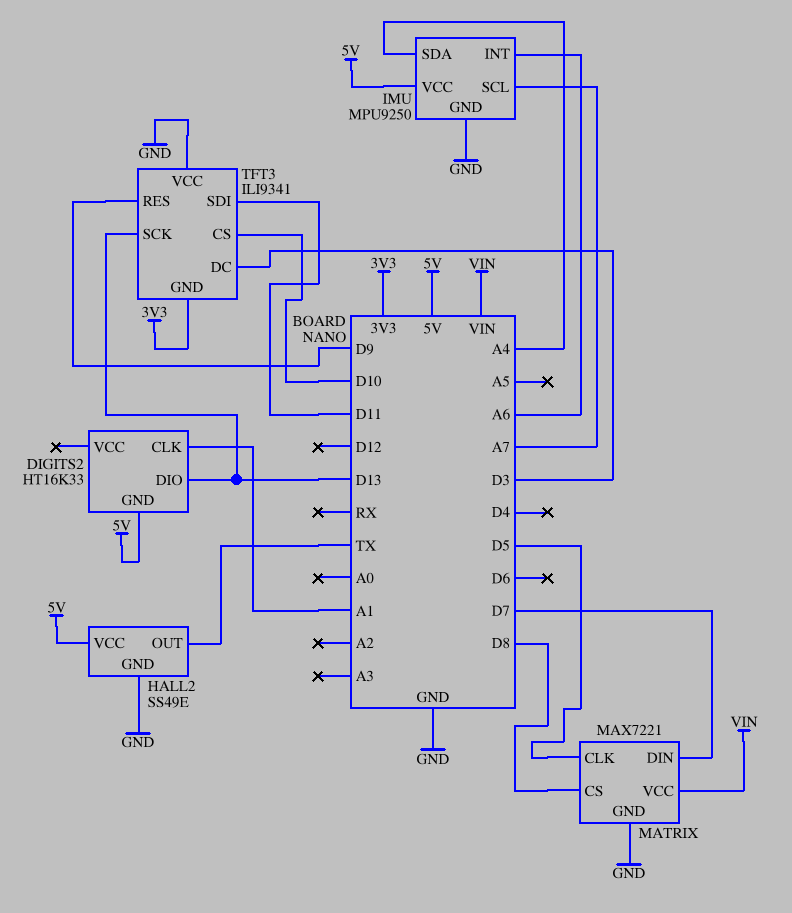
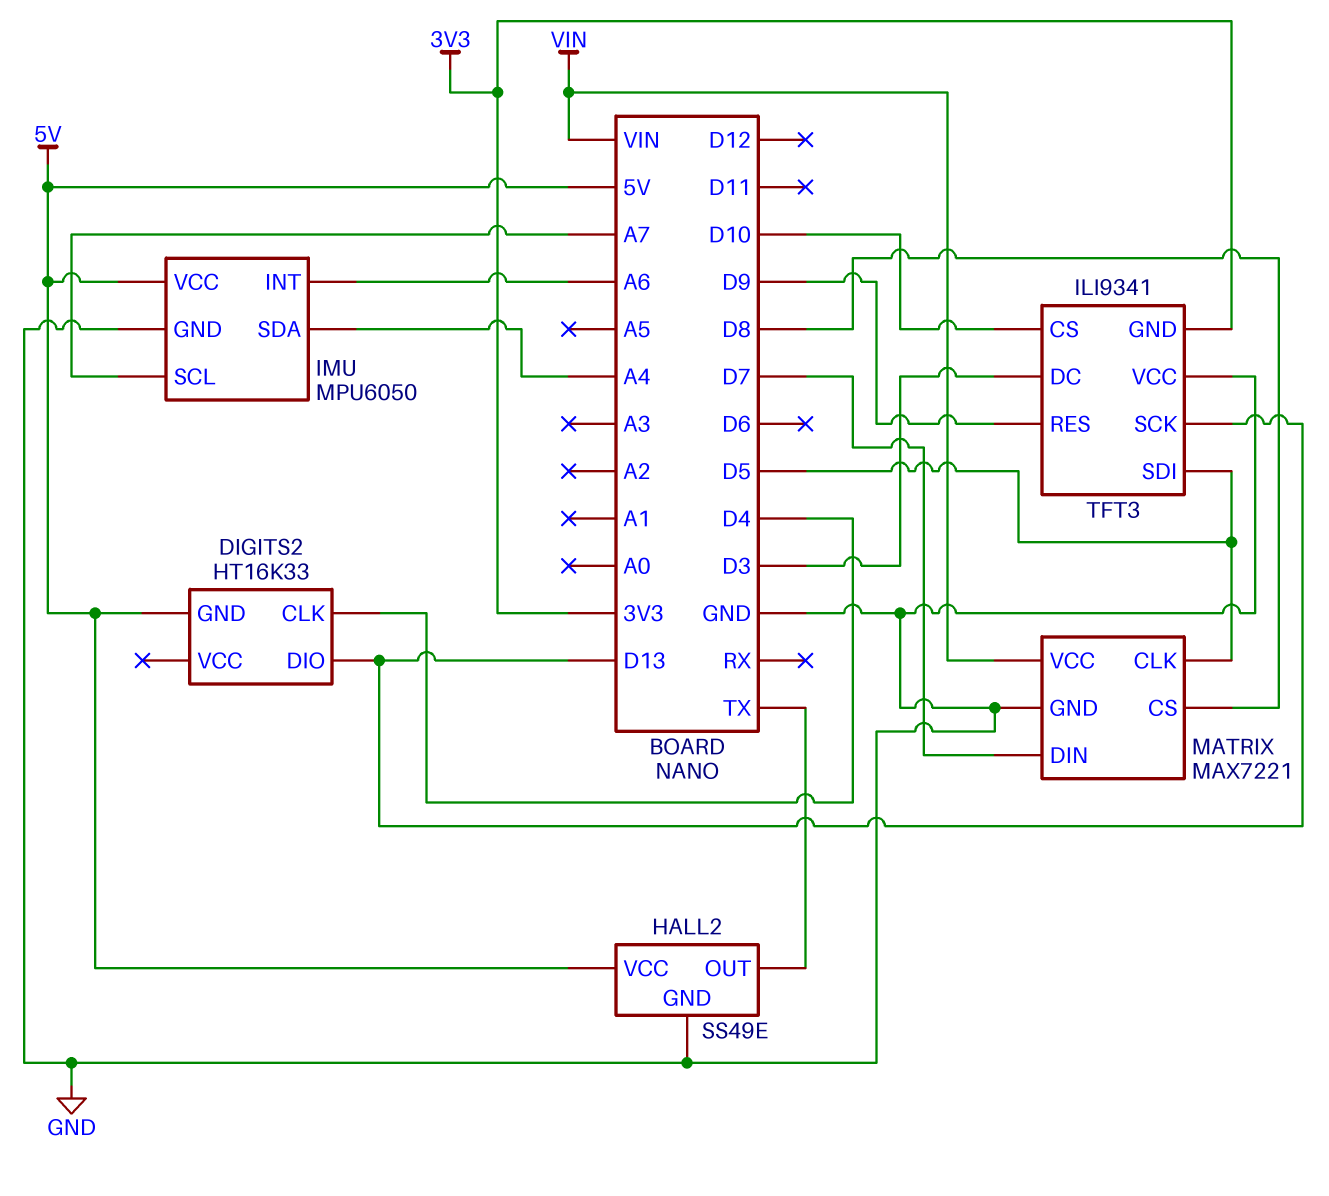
DIGITS2 pin CLK: A1 -> D4
IMU: MPU9250 -> MPU6050
TFT3 pin SDI: D11 -> D5

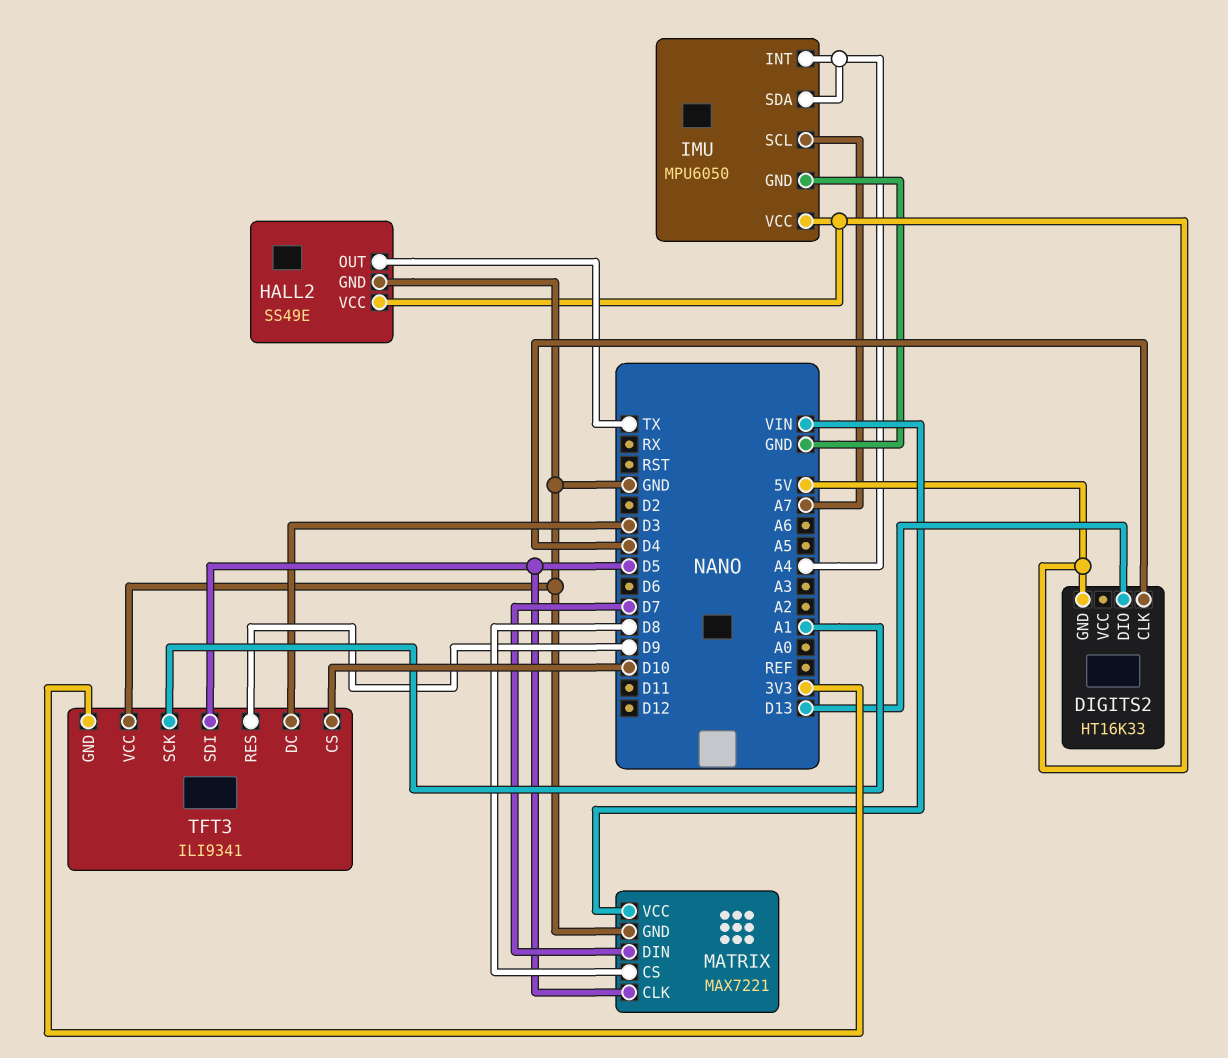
IMU pin INT: A6 -> A4
TFT3 pin SCK: D13 -> A1

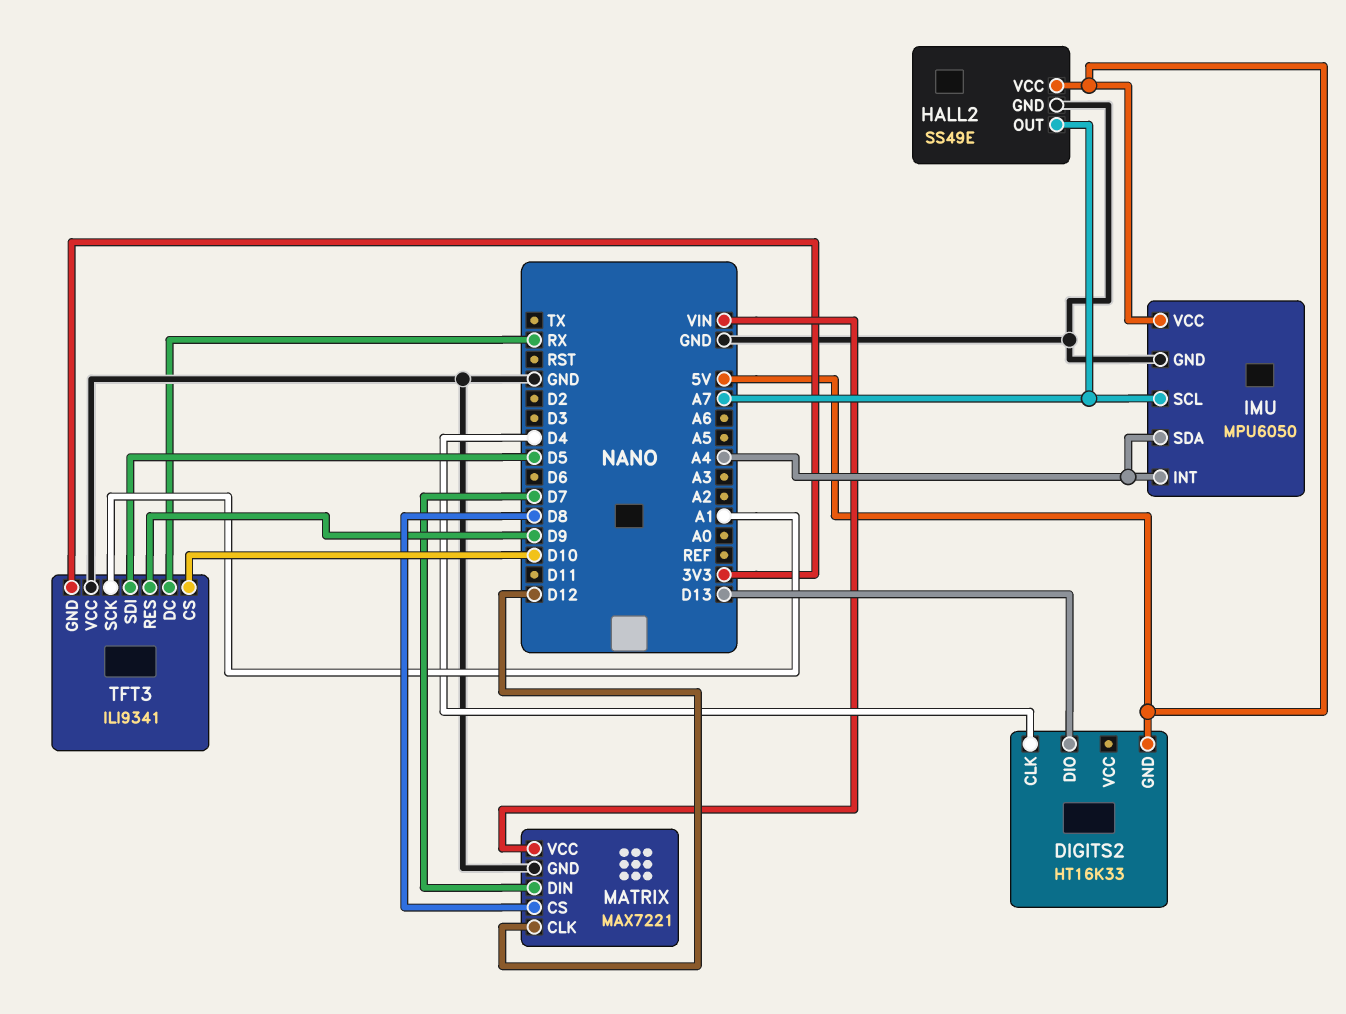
HALL2 pin OUT: TX -> A7
MATRIX pin CLK: D5 -> D12
TFT3 pin DC: D3 -> RX

